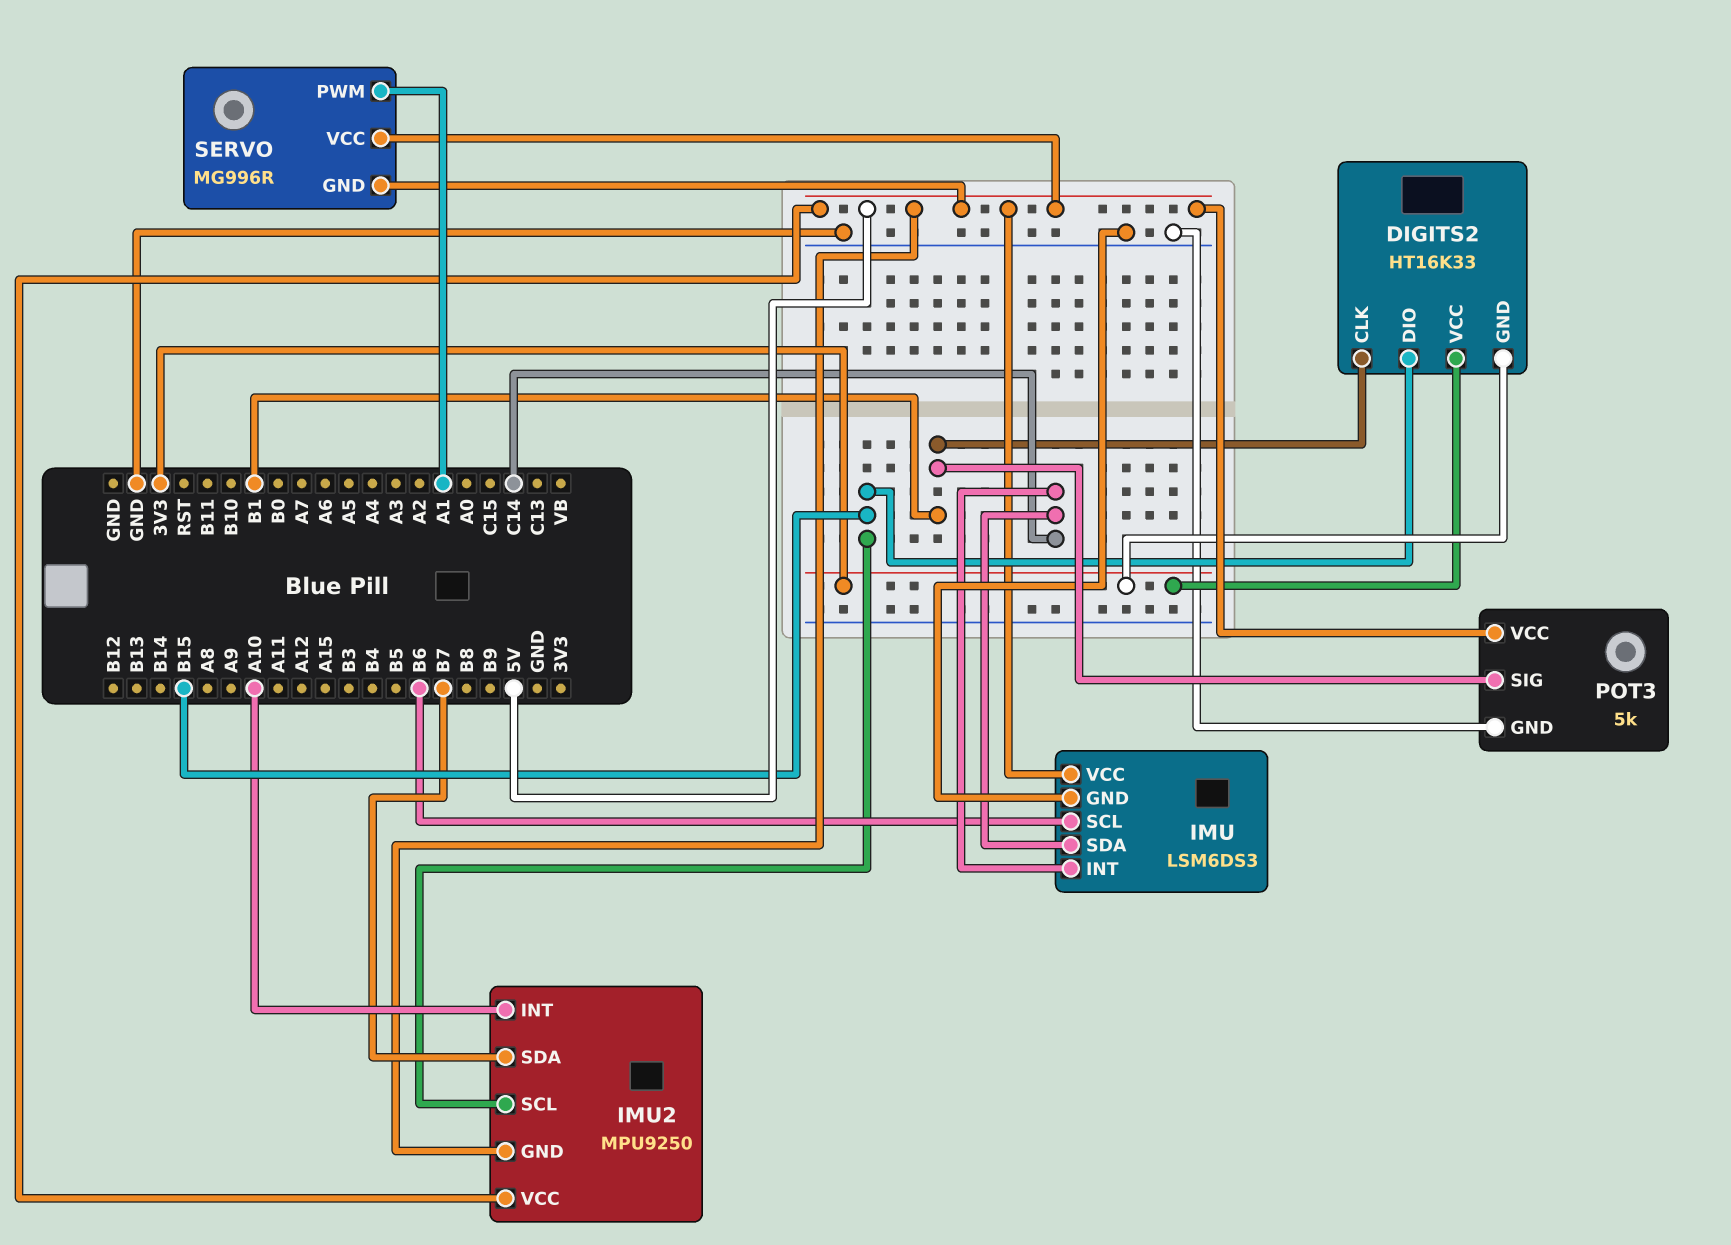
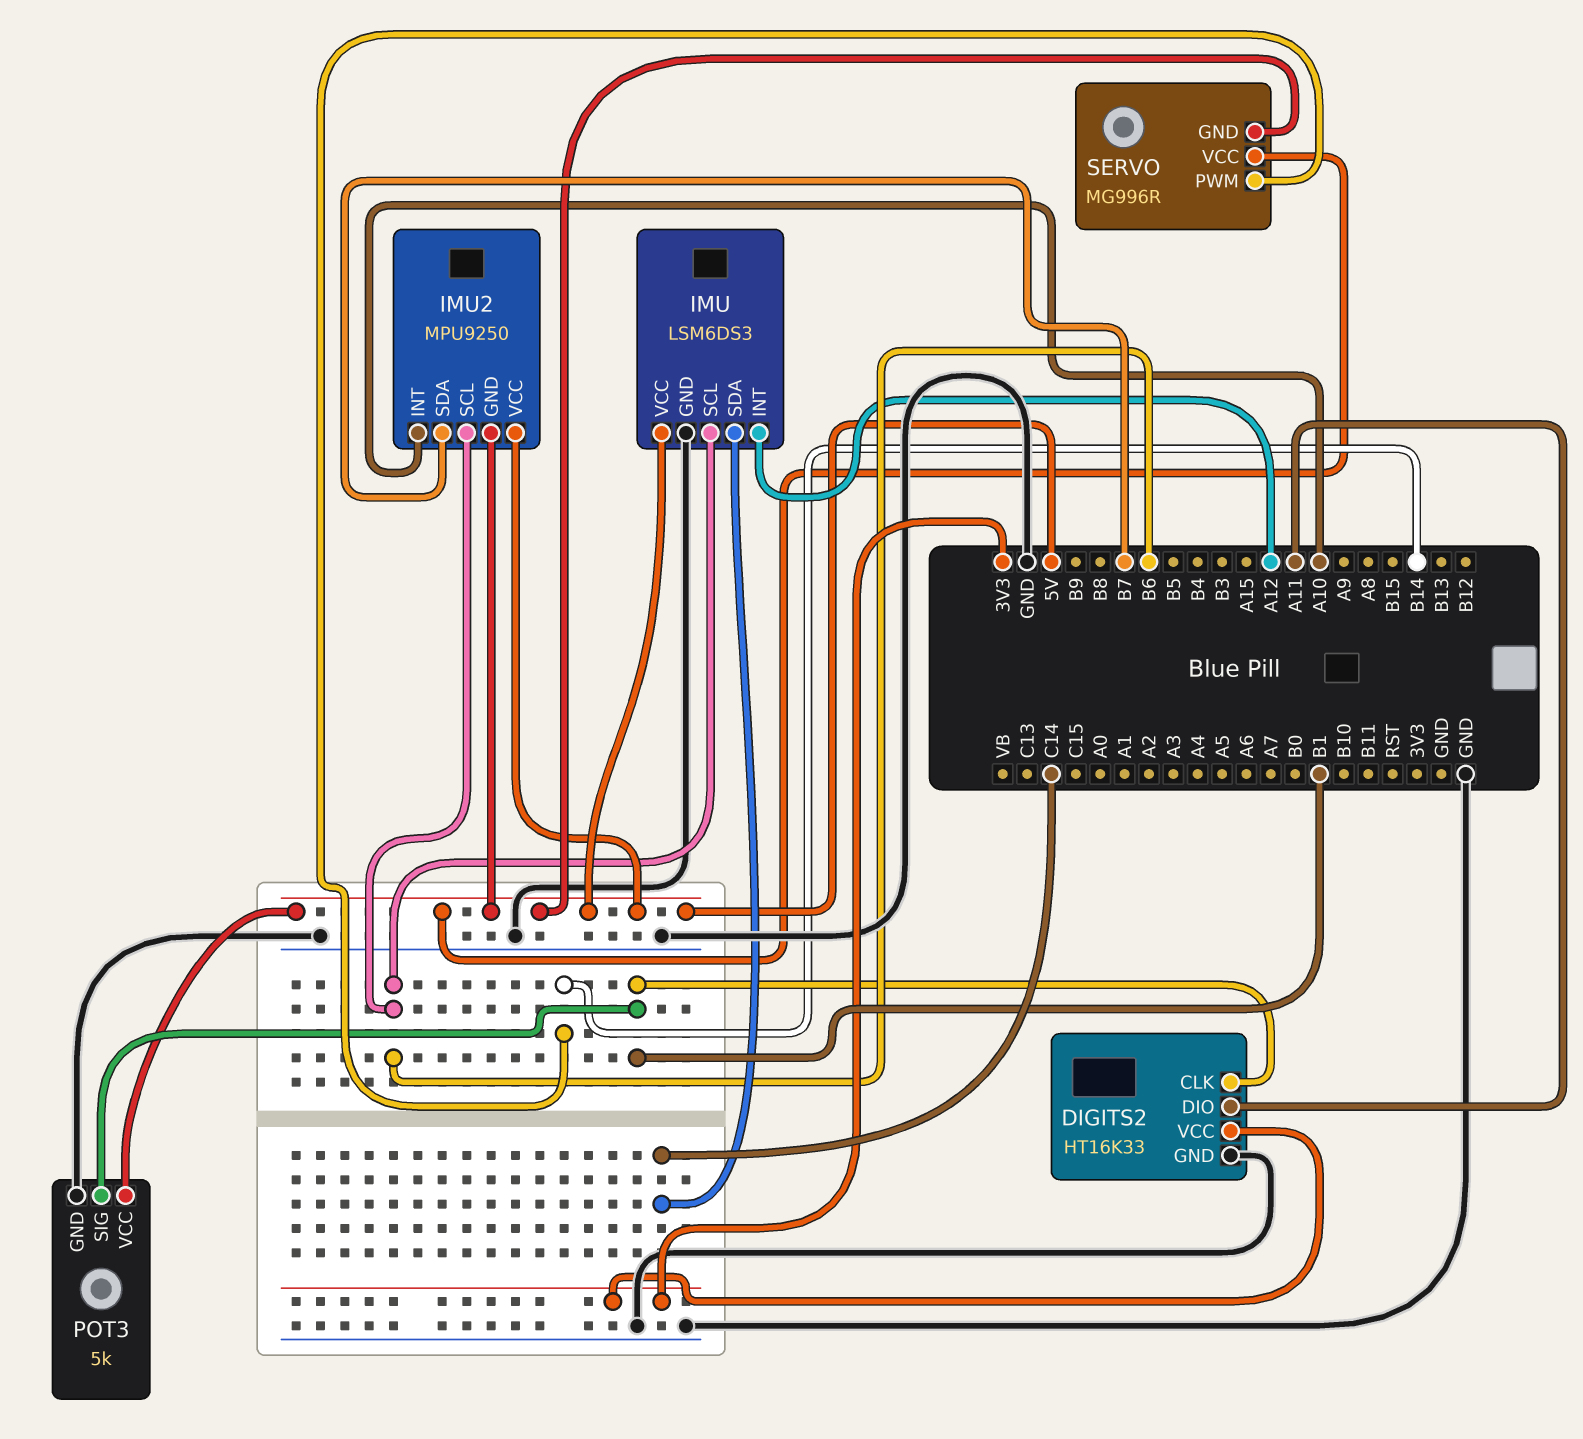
DIGITS2 pin DIO: B15 -> A11
DIGITS2 pin GND: 3V3 -> GND
IMU pin INT: C14 -> A12
IMU2 pin SCL: B15 -> B6
SERVO pin PWM: A1 -> B14

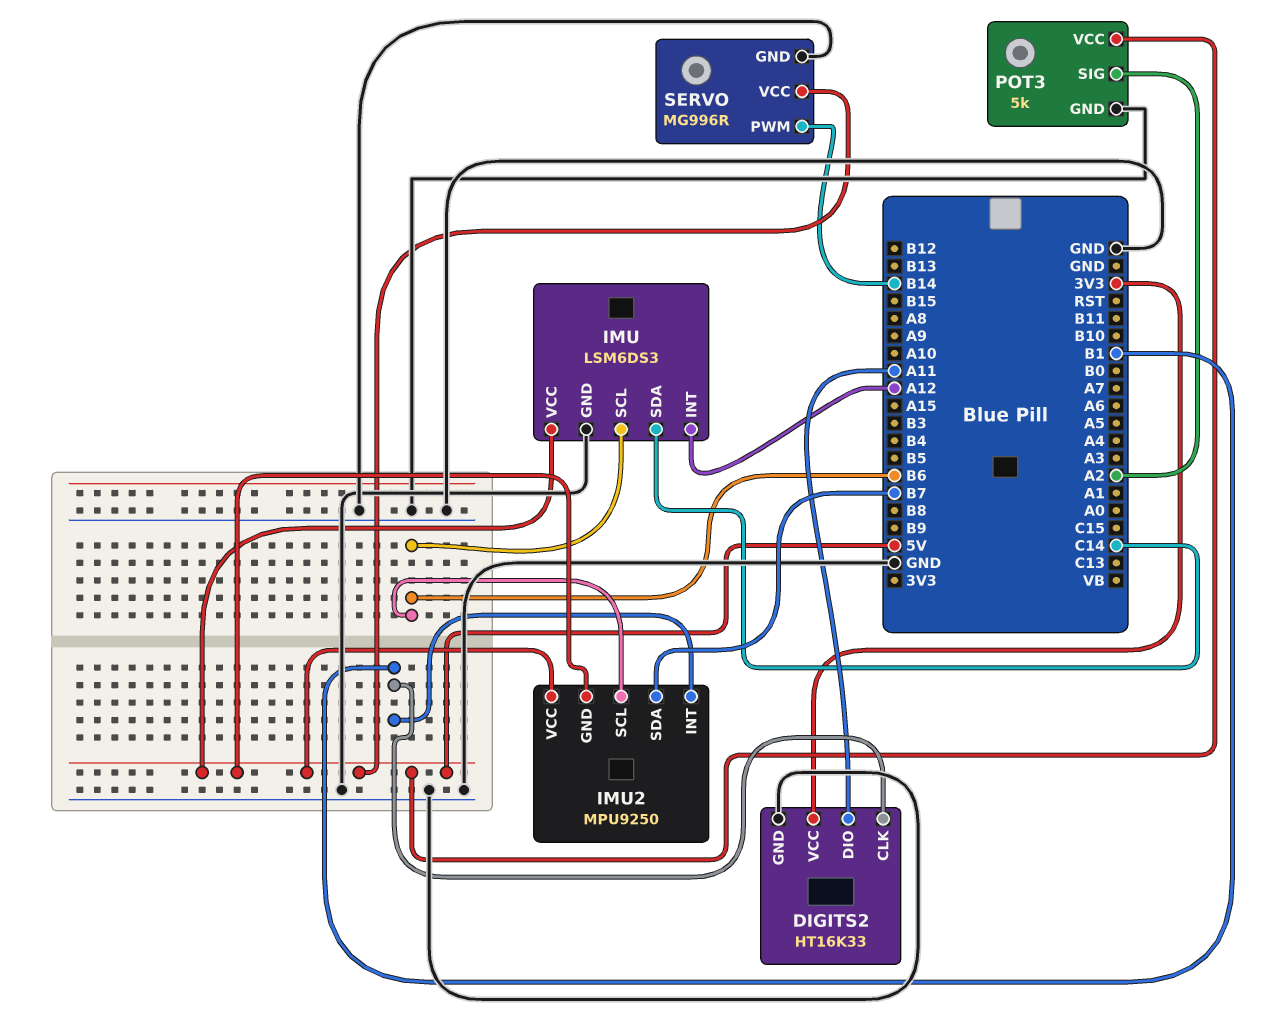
IMU2 pin INT: A10 -> B1
POT3 pin SIG: B1 -> A2
SERVO pin GND: 5V -> GND

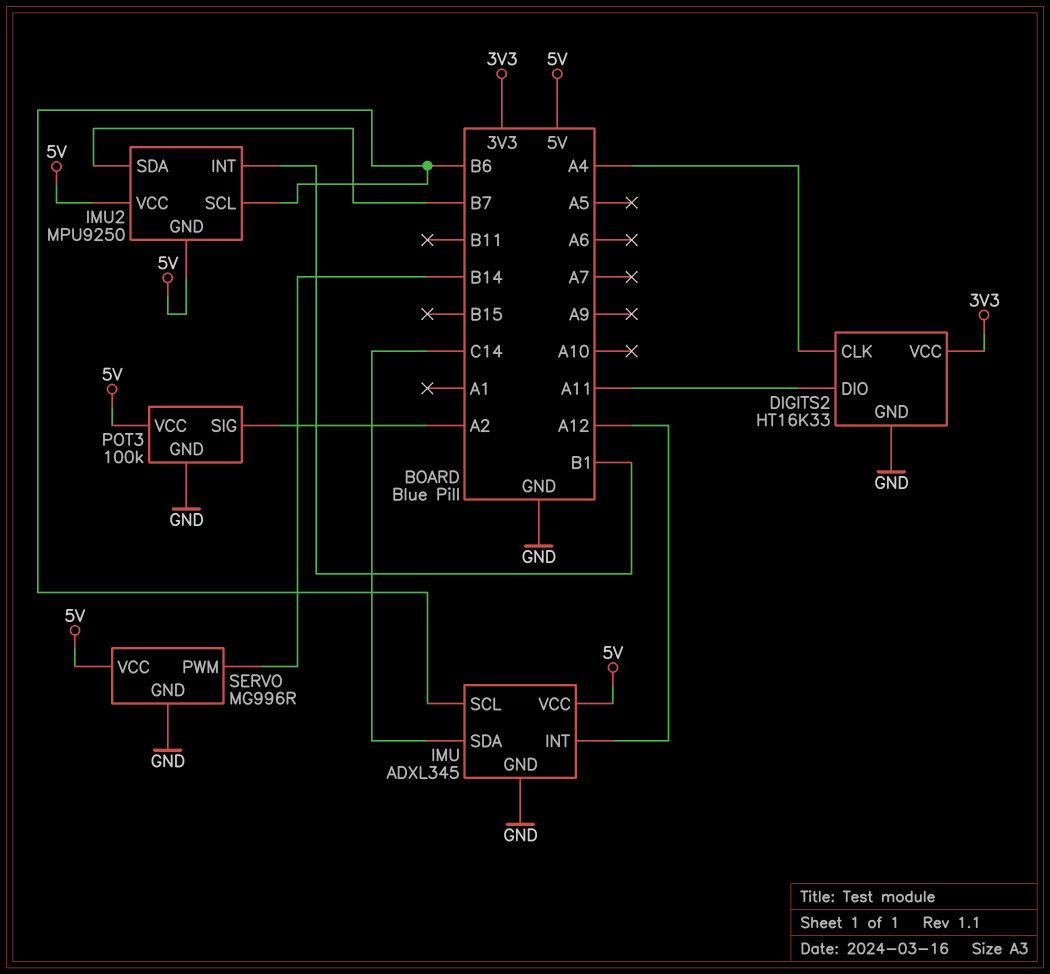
DIGITS2 pin CLK: B1 -> A4
IMU: LSM6DS3 -> ADXL345
POT3: 5k -> 100k

